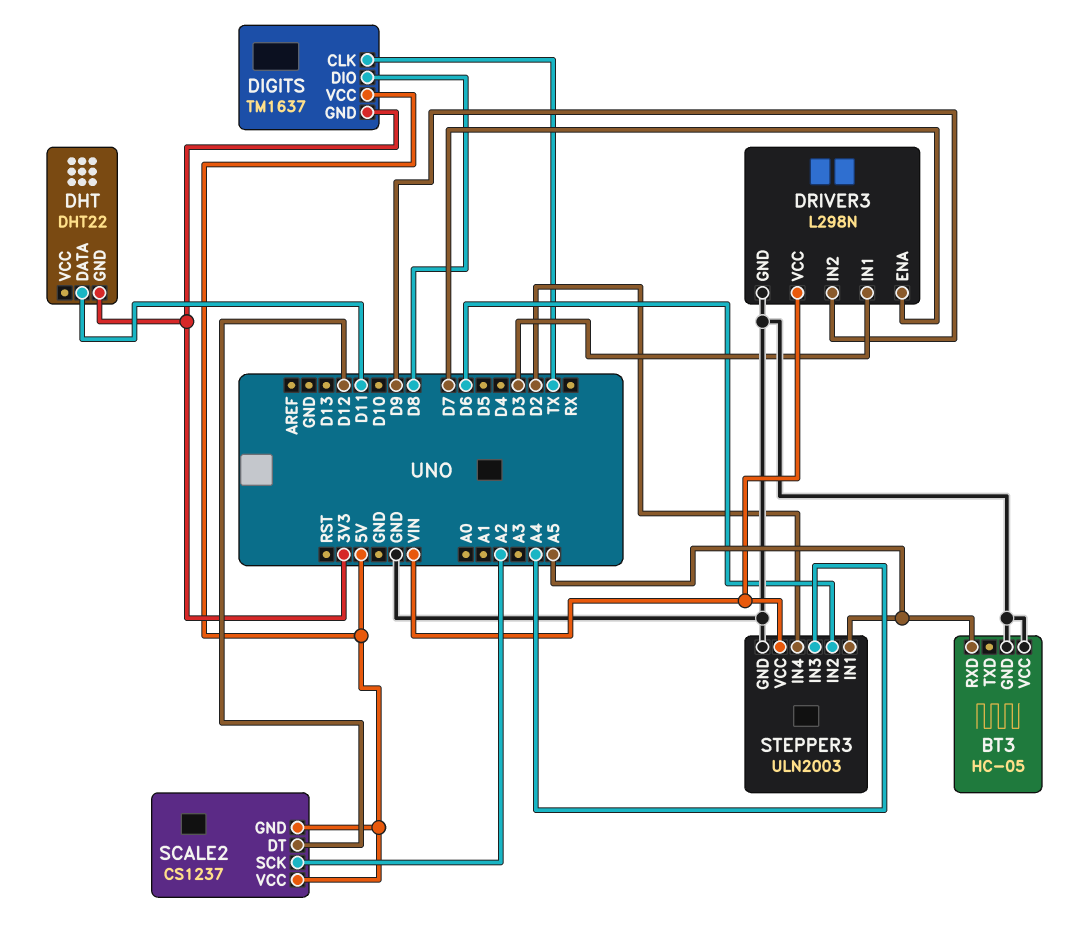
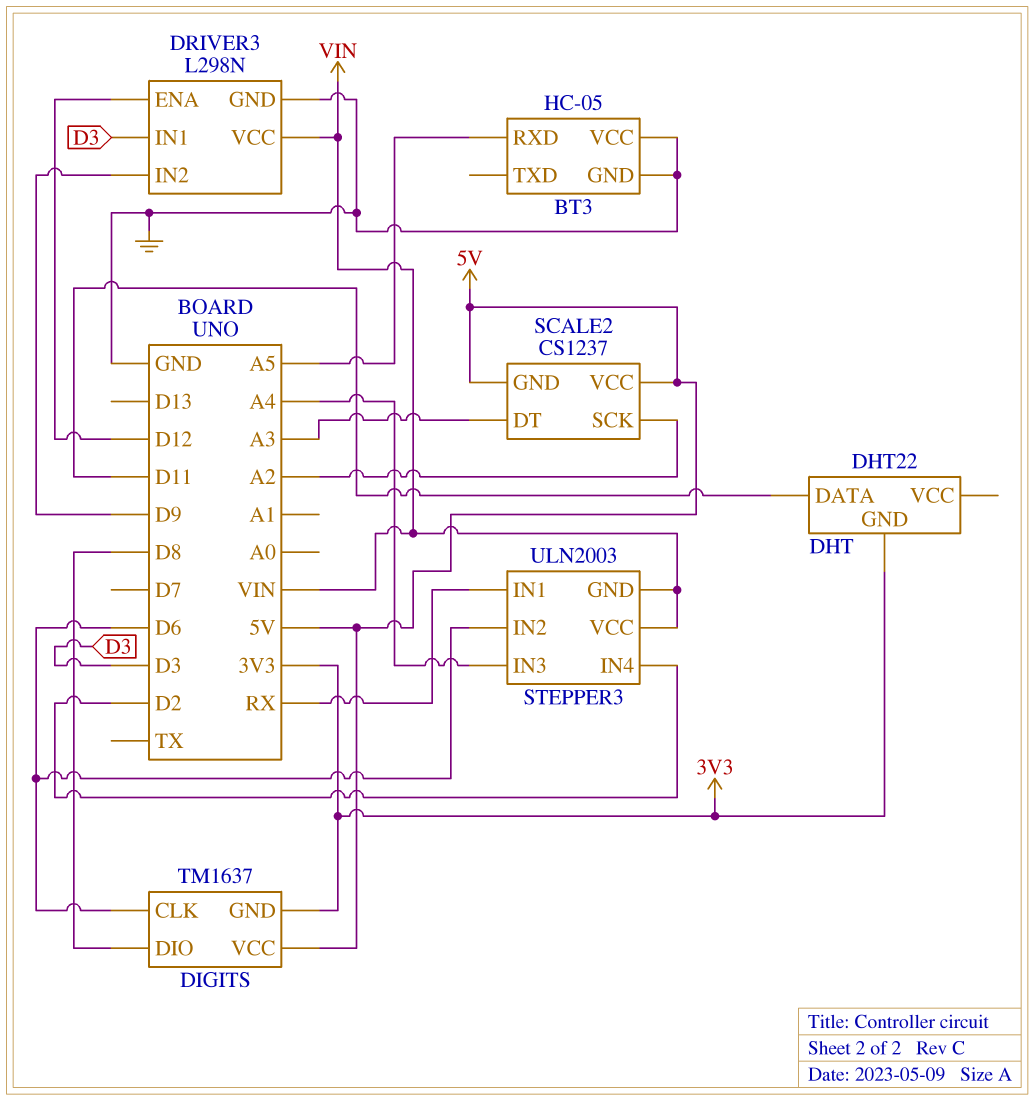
DIGITS pin CLK: TX -> D6
DRIVER3 pin ENA: D7 -> D12
SCALE2 pin DT: D12 -> A3
STEPPER3 pin GND: GND -> VIN
STEPPER3 pin IN1: A5 -> RX

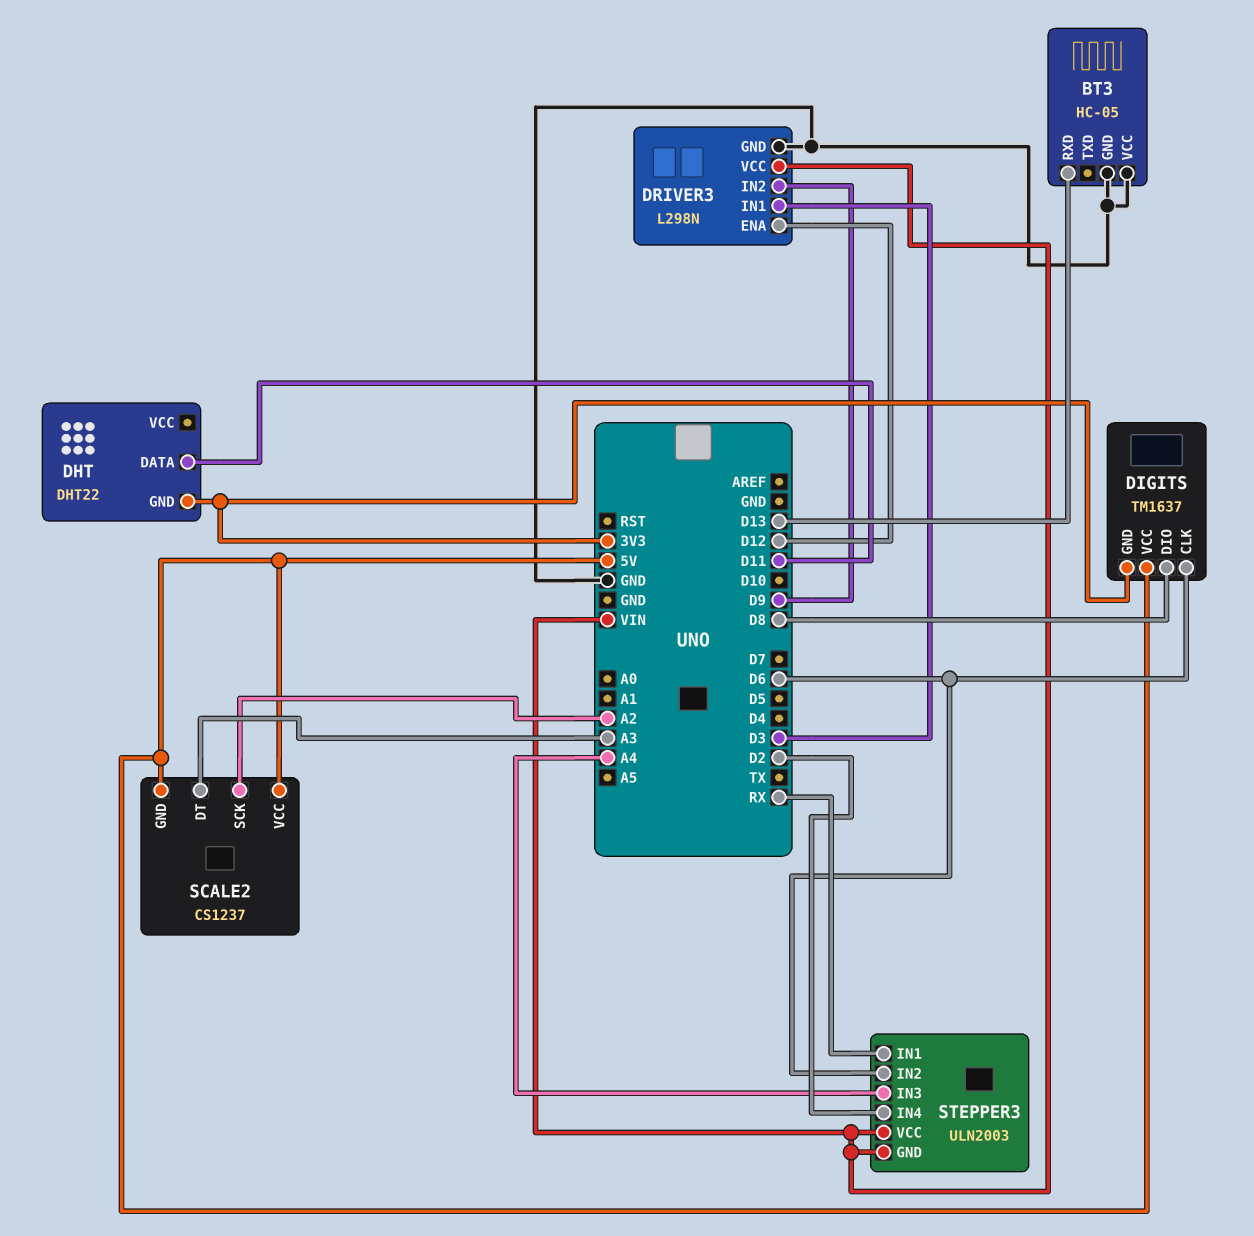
BT3 pin RXD: A5 -> D13

